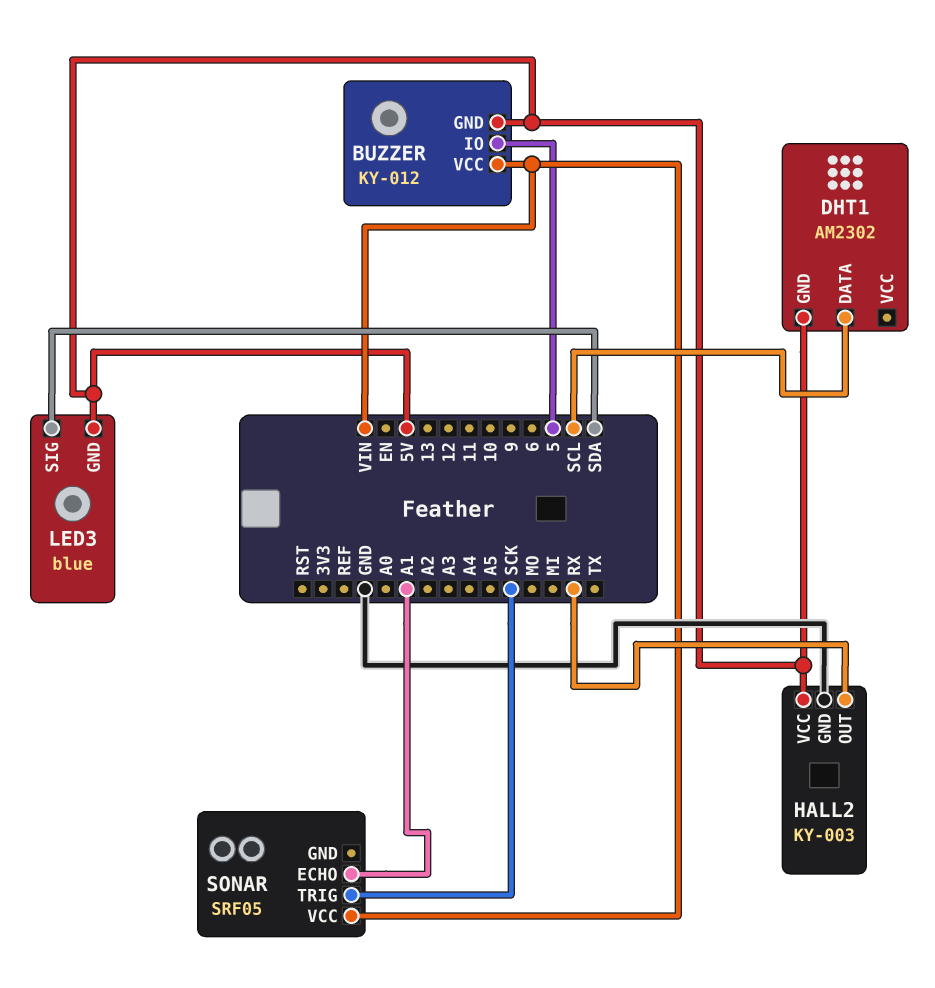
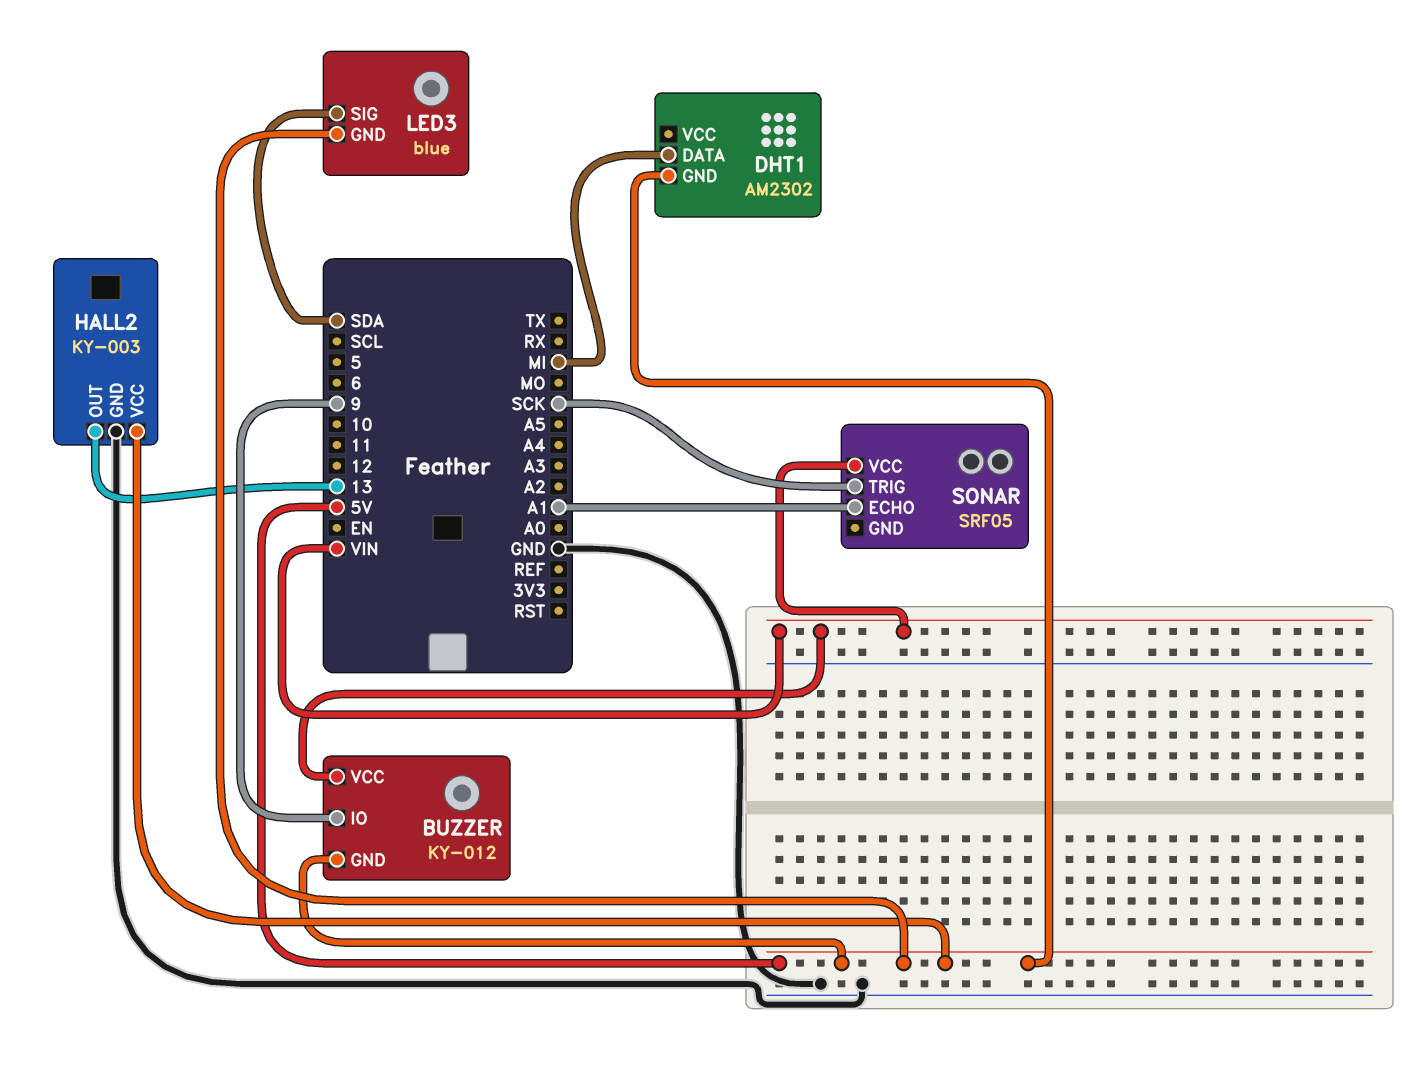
BUZZER pin IO: 5 -> 9
DHT1 pin DATA: SCL -> MI
HALL2 pin OUT: RX -> 13

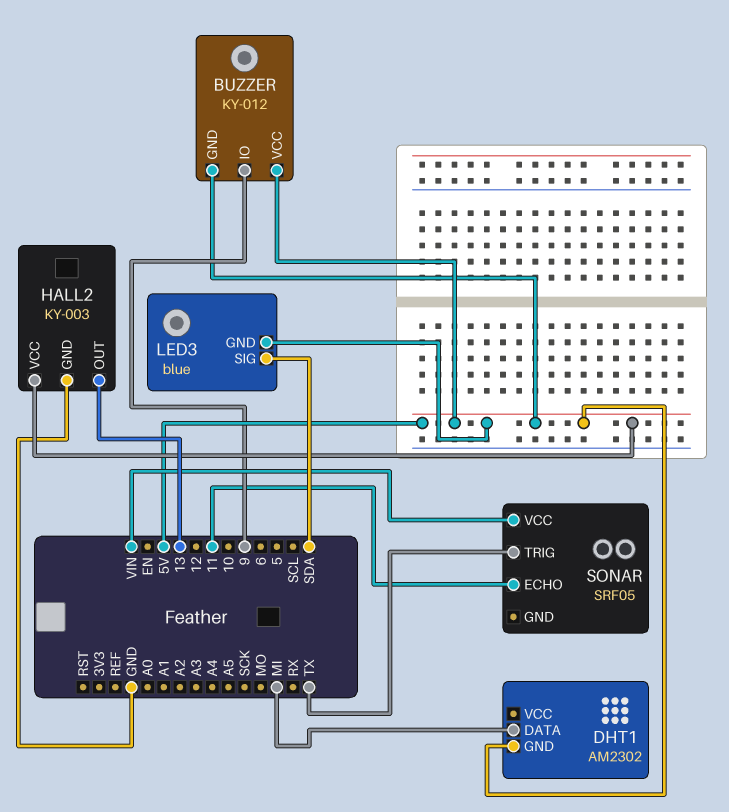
BUZZER pin VCC: VIN -> 5V
SONAR pin ECHO: A1 -> 11
SONAR pin TRIG: SCK -> TX

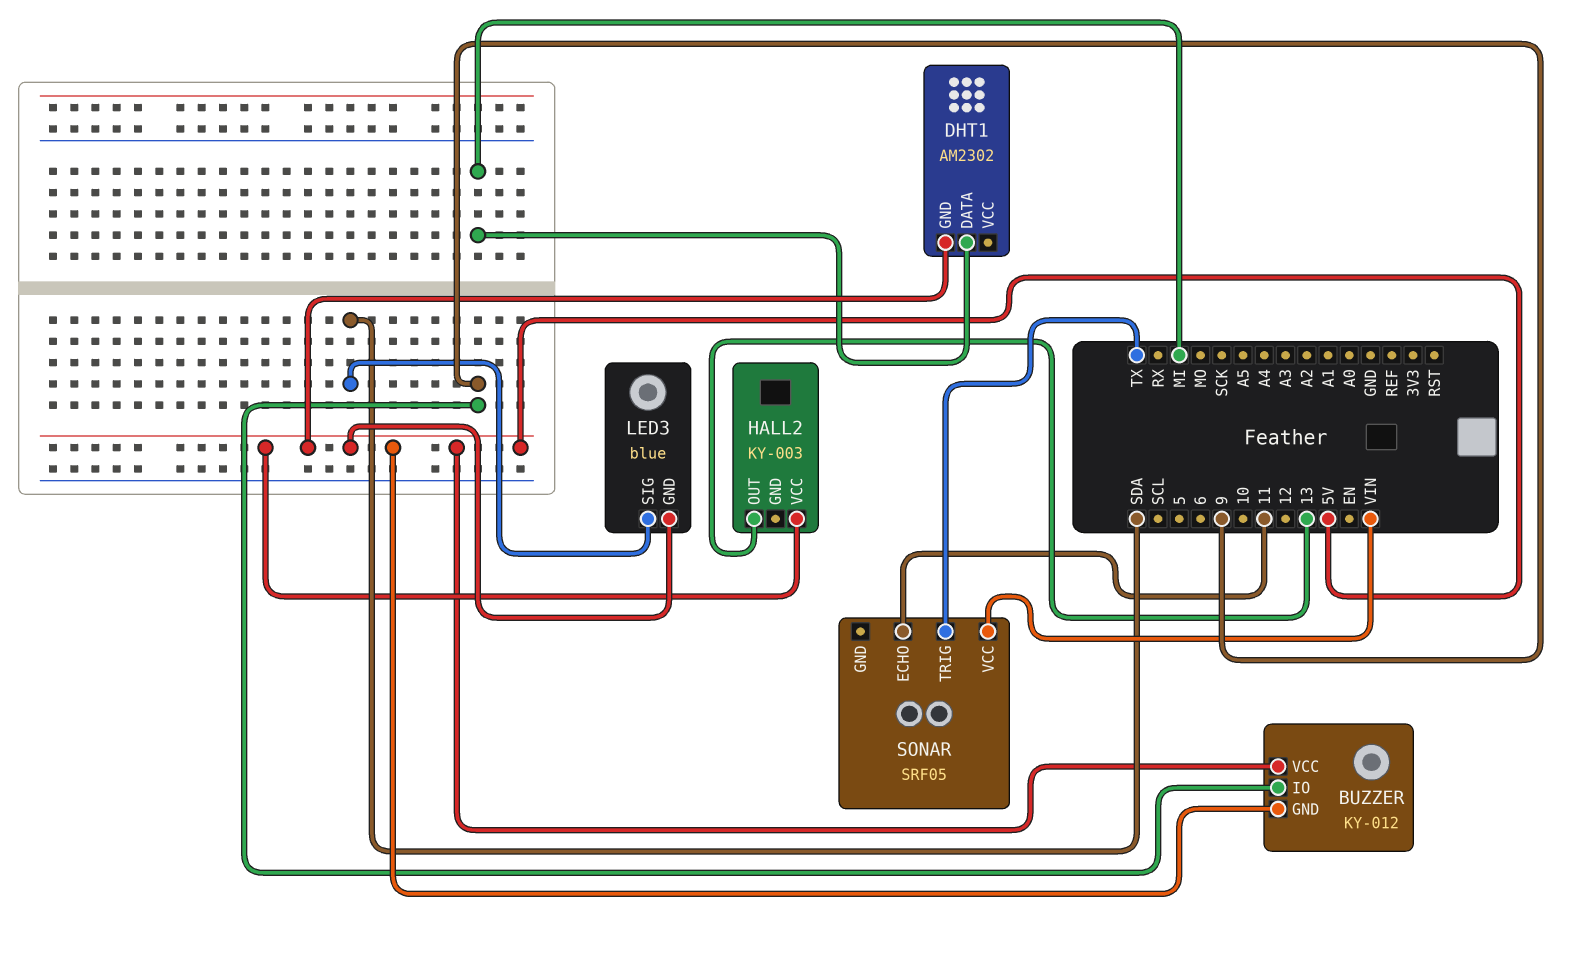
HALL2 pin GND: GND -> none

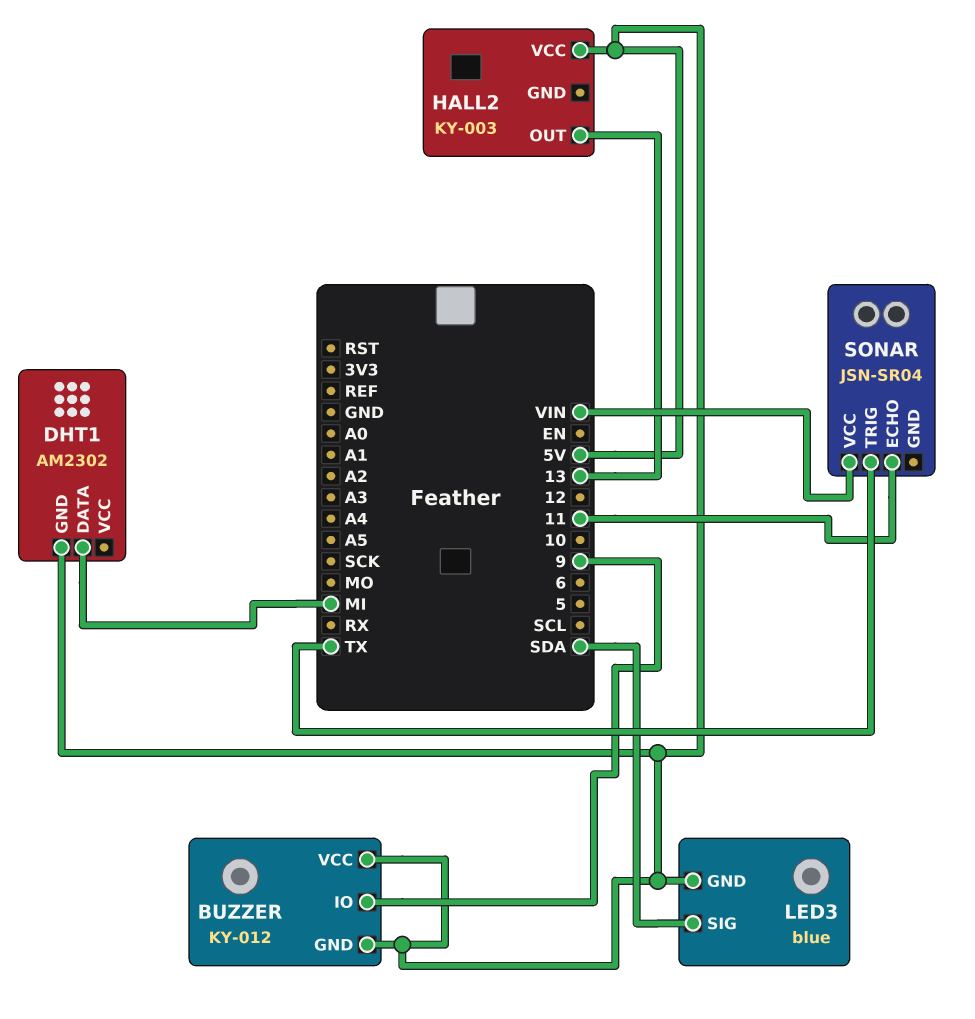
SONAR: SRF05 -> JSN-SR04

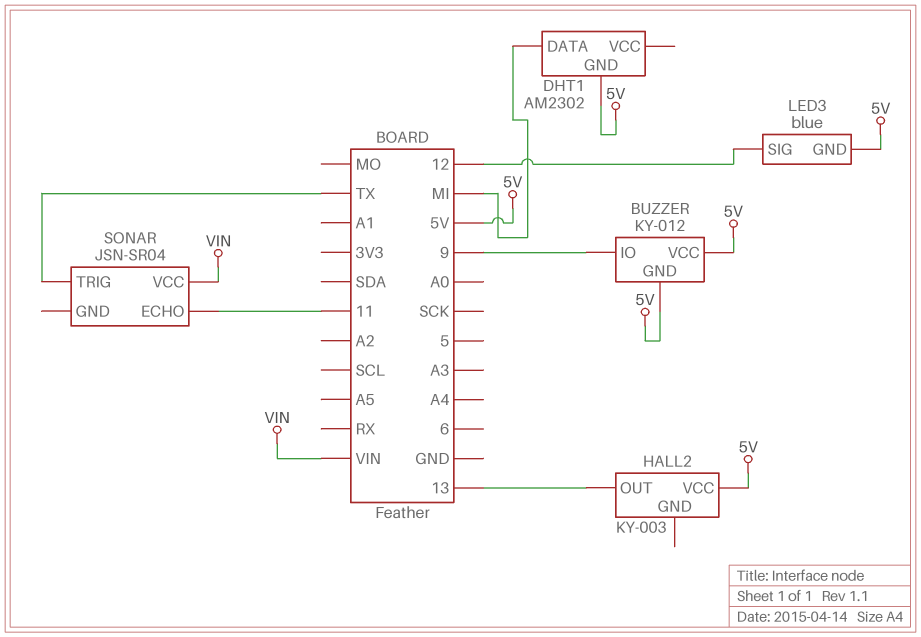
LED3 pin SIG: SDA -> 12

